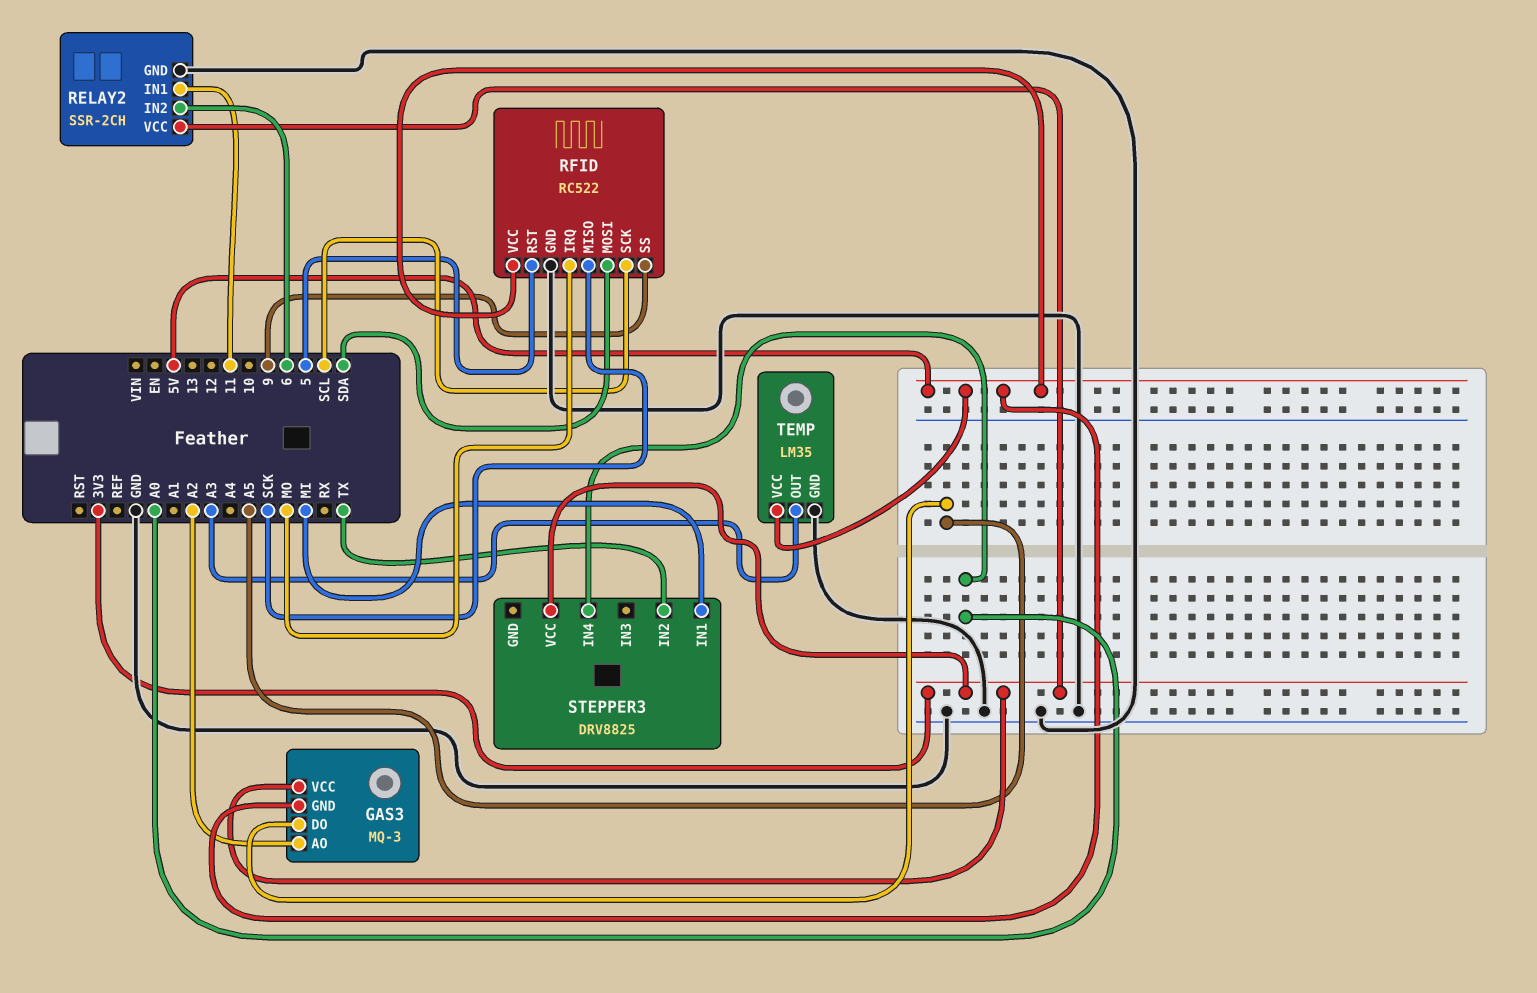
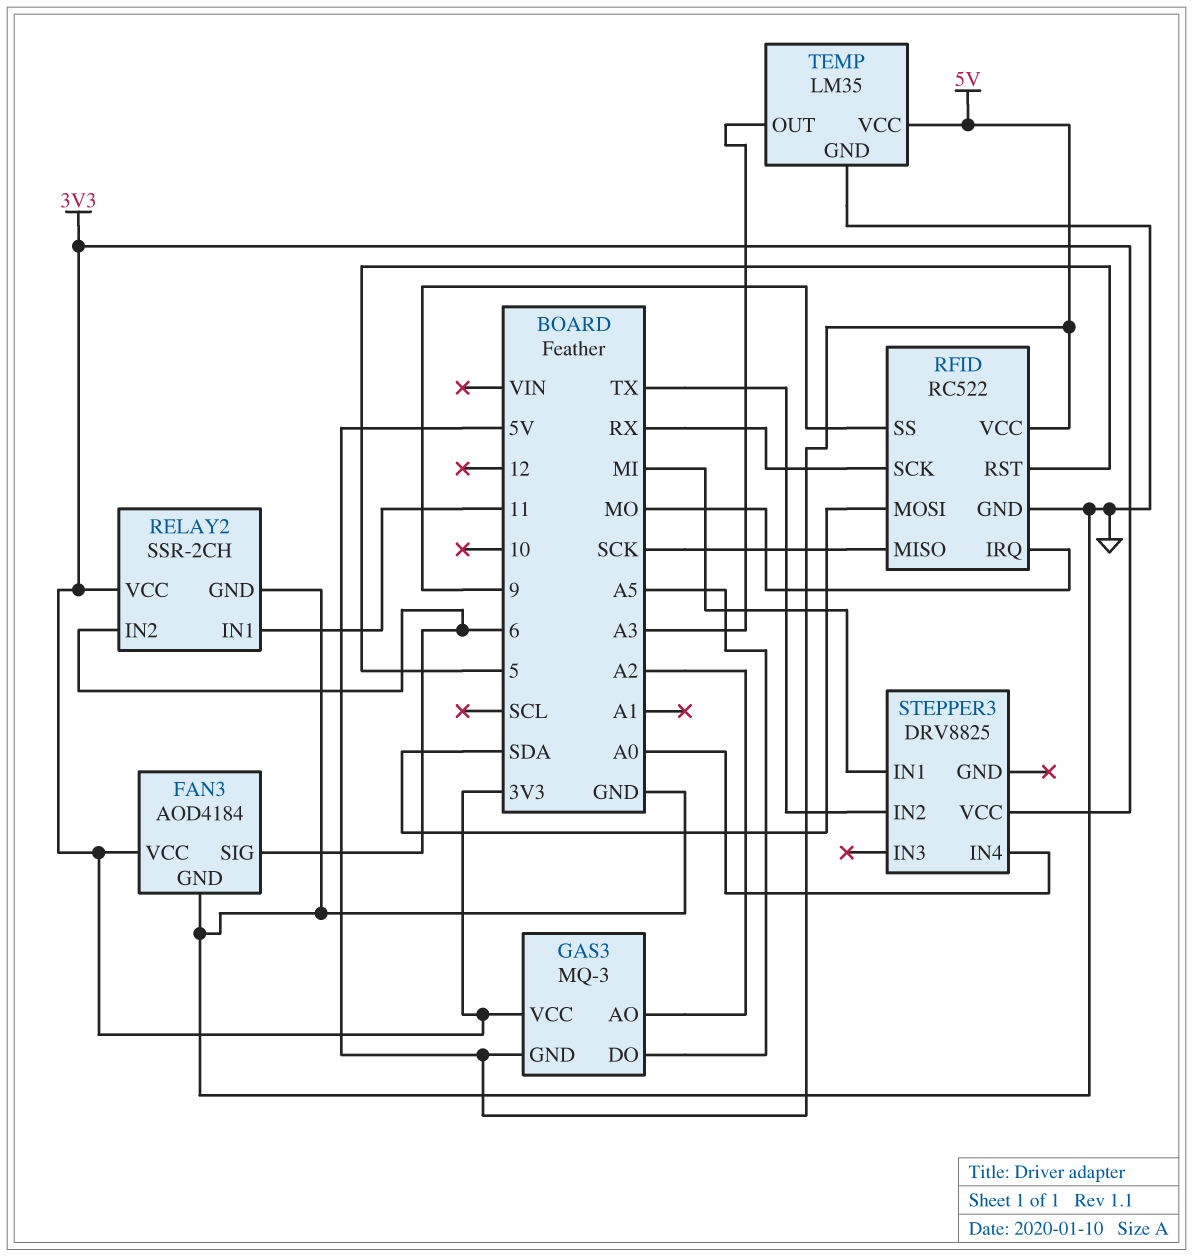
FAN3: none -> AOD4184
FAN3 pin GND: none -> GND
FAN3 pin SIG: none -> 6
FAN3 pin VCC: none -> 3V3
RFID pin SCK: SCL -> RX

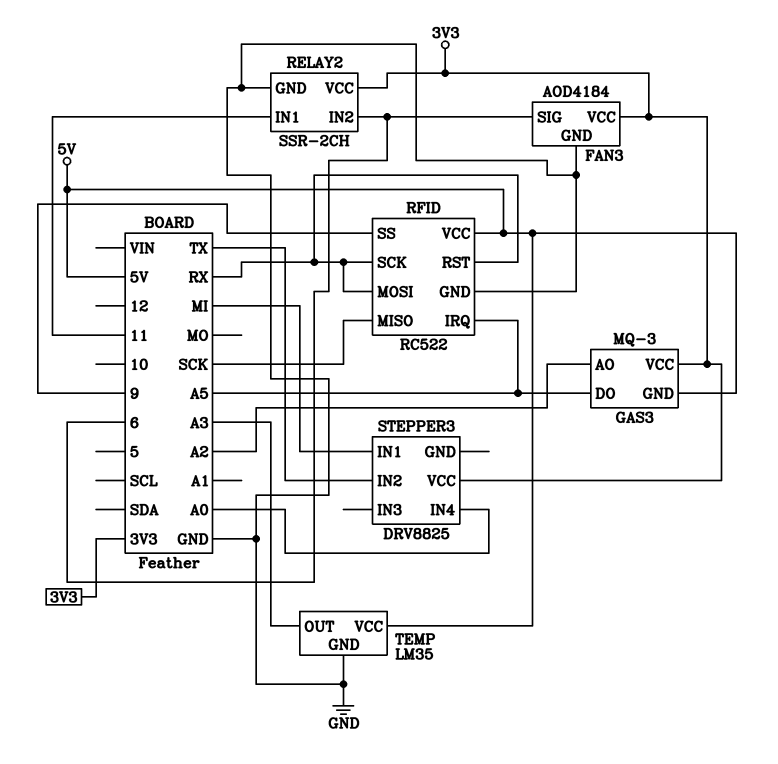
RFID pin IRQ: MO -> A5
RFID pin MOSI: SDA -> RX
RFID pin RST: 5 -> RX

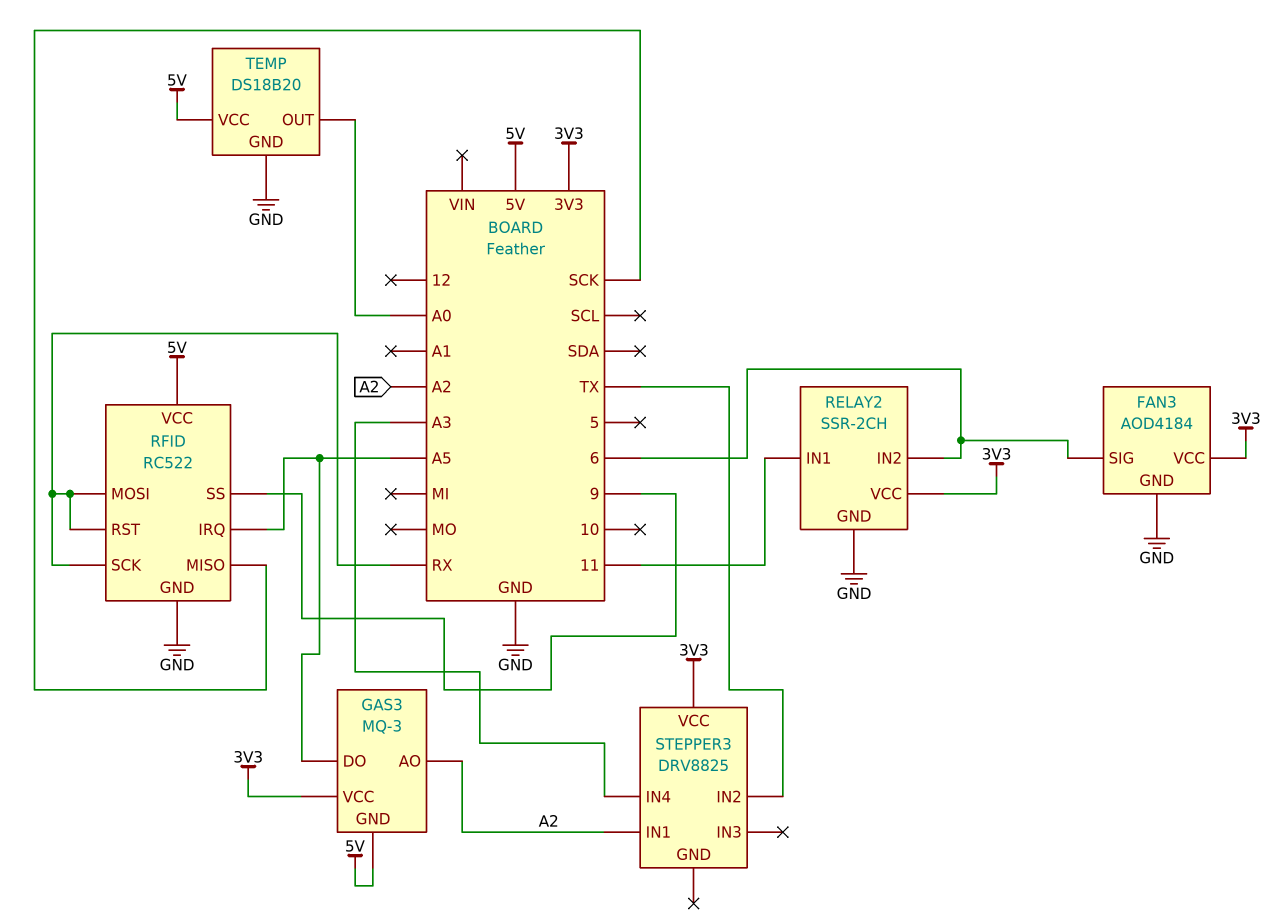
STEPPER3 pin IN1: MI -> A2
STEPPER3 pin IN4: A0 -> A3
TEMP: LM35 -> DS18B20
TEMP pin OUT: A3 -> A0

